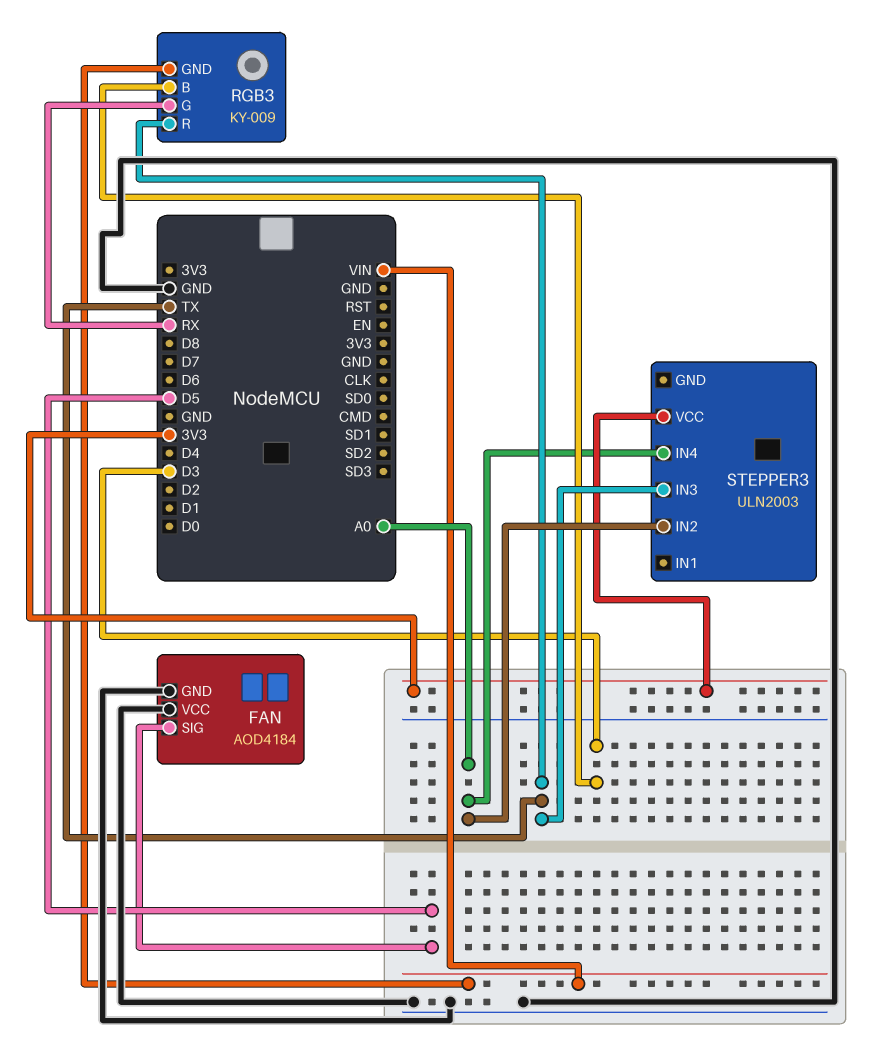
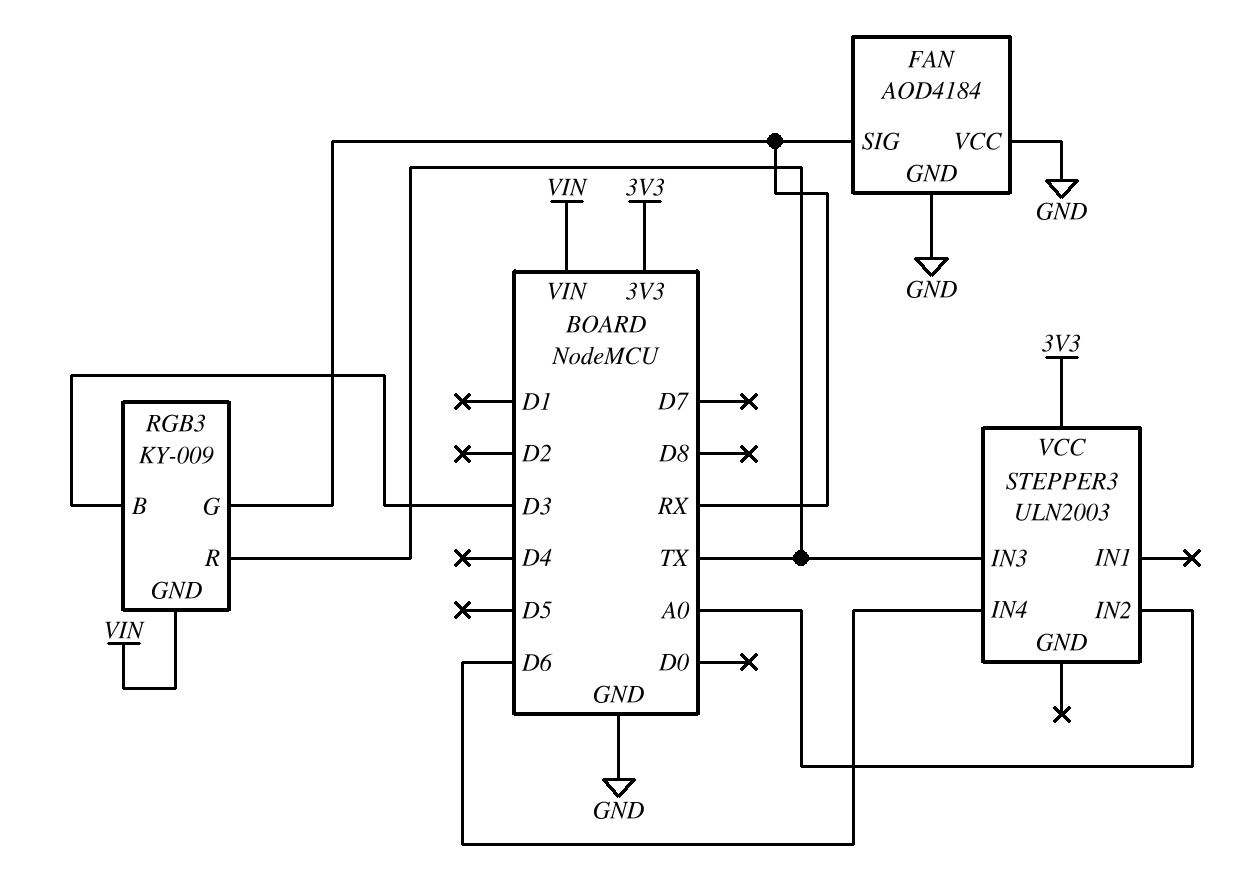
FAN pin SIG: D5 -> RX
STEPPER3 pin IN4: A0 -> D6

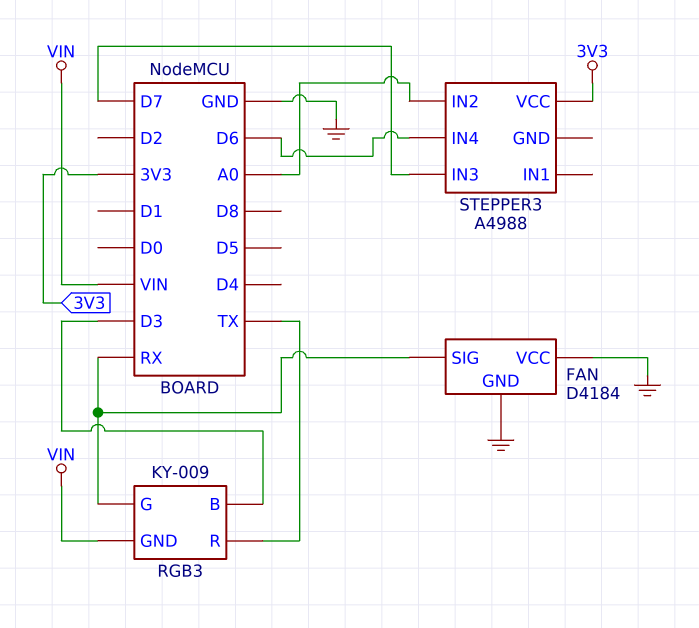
FAN: AOD4184 -> D4184
STEPPER3: ULN2003 -> A4988
STEPPER3 pin IN3: TX -> D7

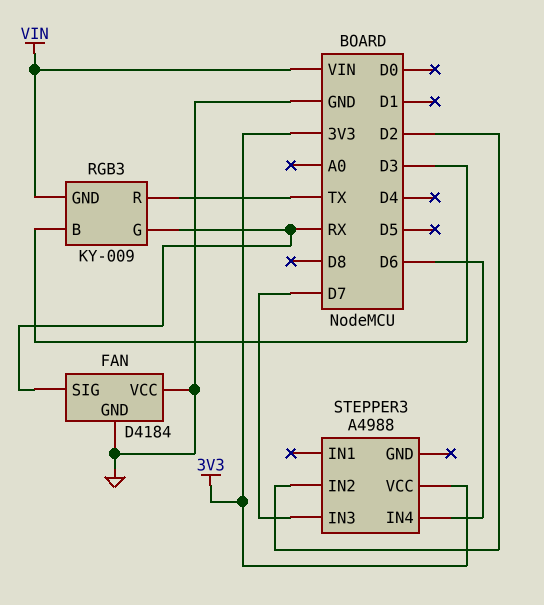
STEPPER3 pin IN2: A0 -> D2

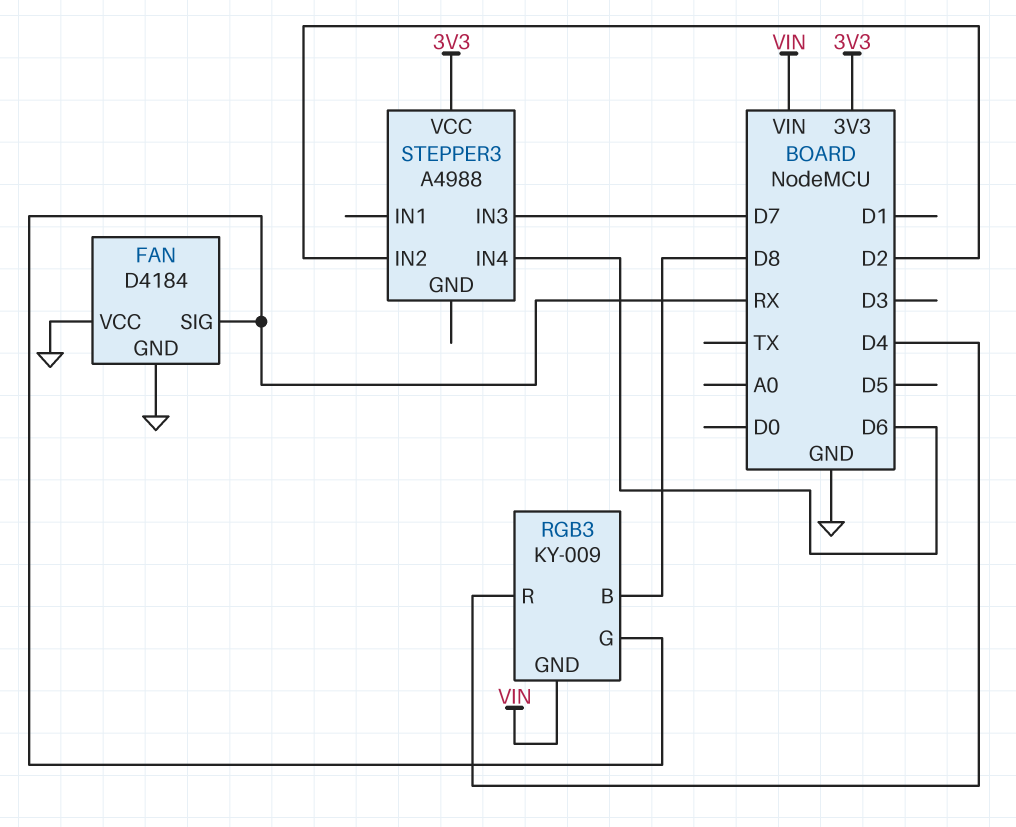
RGB3 pin B: D3 -> D8
RGB3 pin R: TX -> D4

